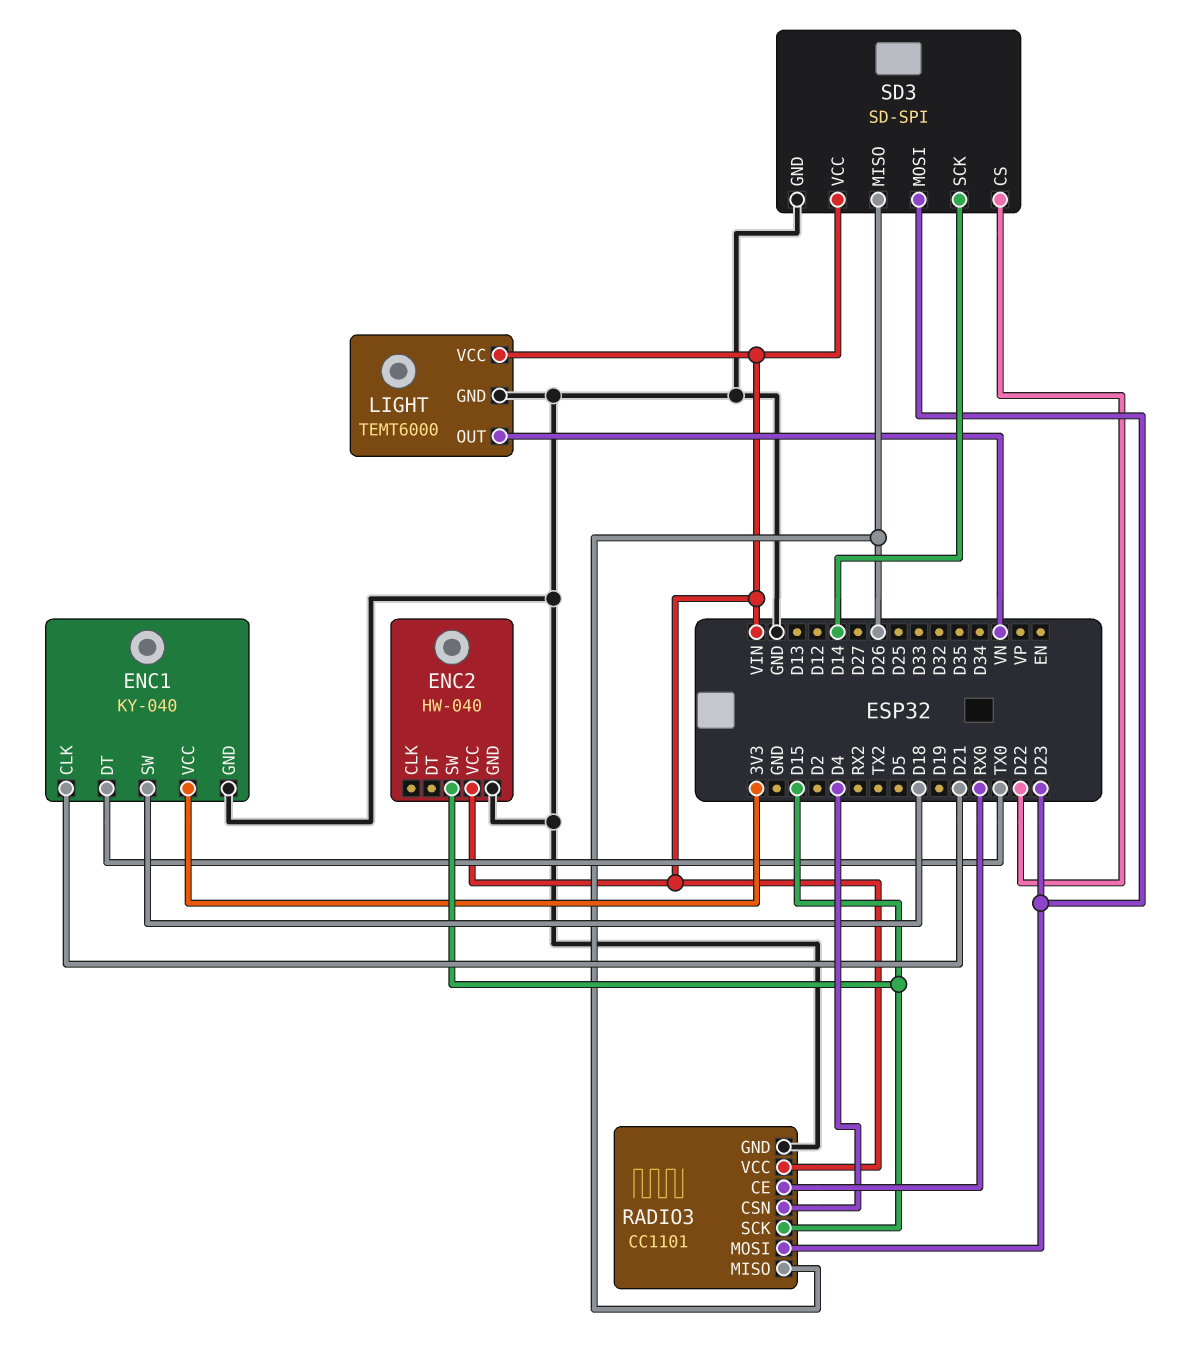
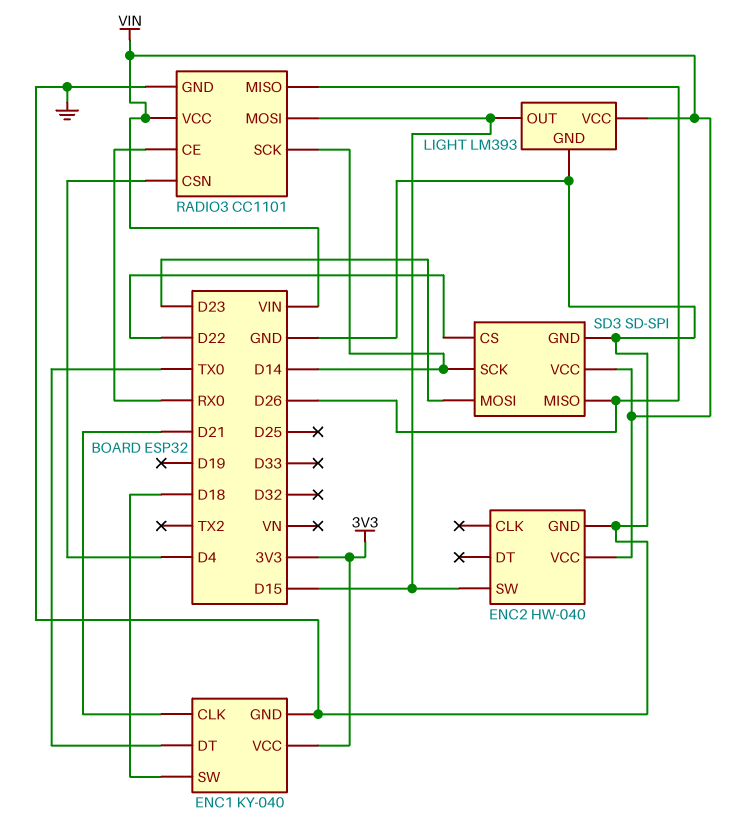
LIGHT: TEMT6000 -> LM393
LIGHT pin OUT: VN -> D15
RADIO3 pin MOSI: D23 -> D15
RADIO3 pin SCK: D15 -> D14

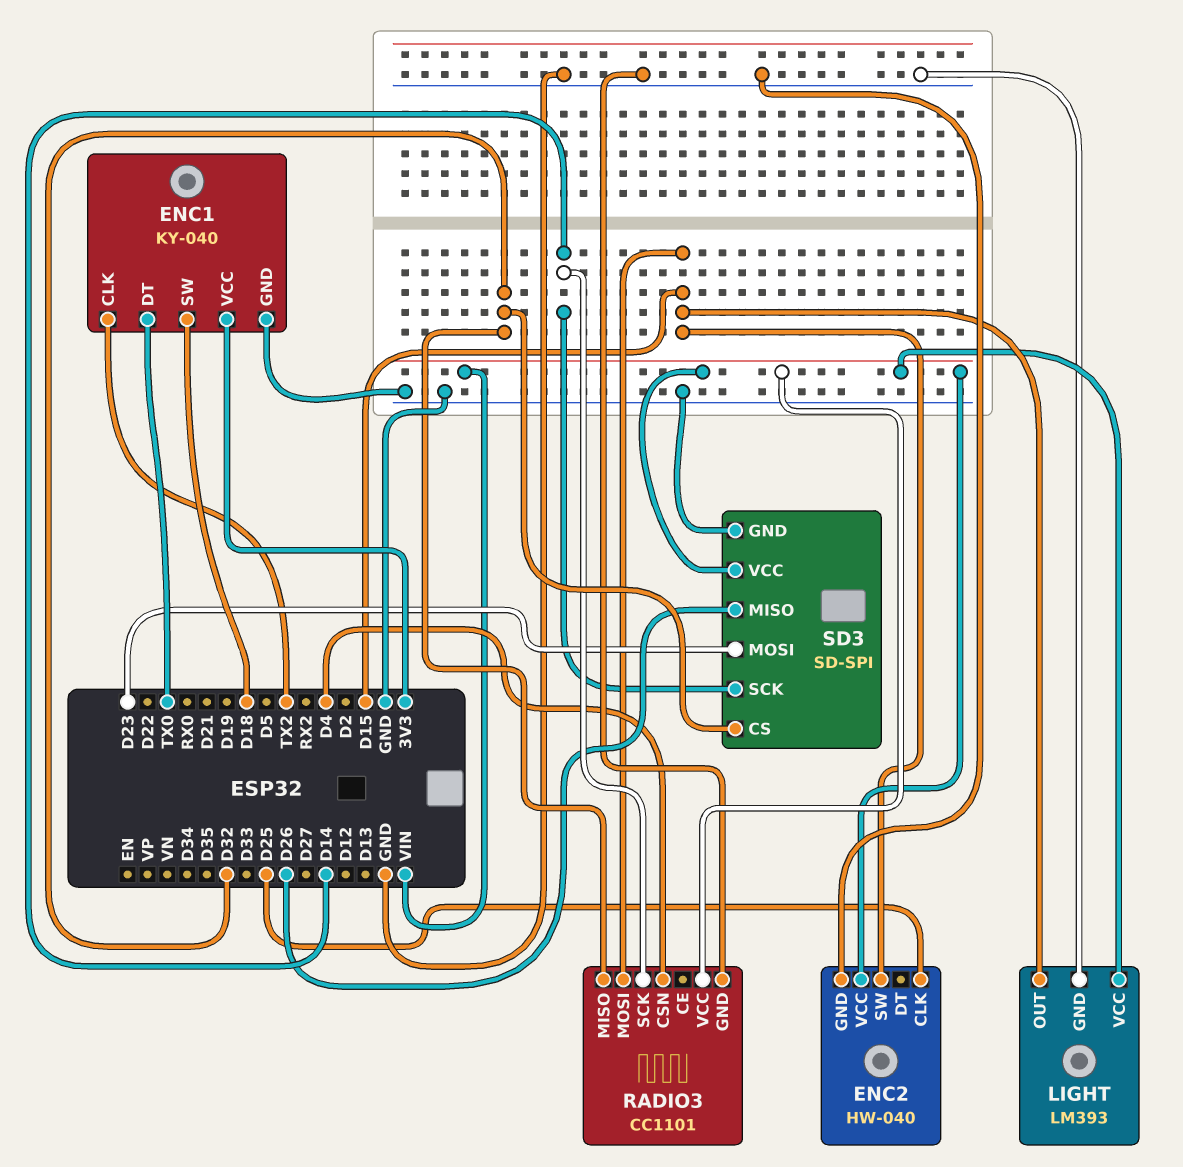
ENC1 pin CLK: D21 -> TX2
ENC2 pin CLK: none -> D25
RADIO3 pin CE: RX0 -> none
RADIO3 pin MISO: D26 -> D32
SD3 pin CS: D22 -> D32

